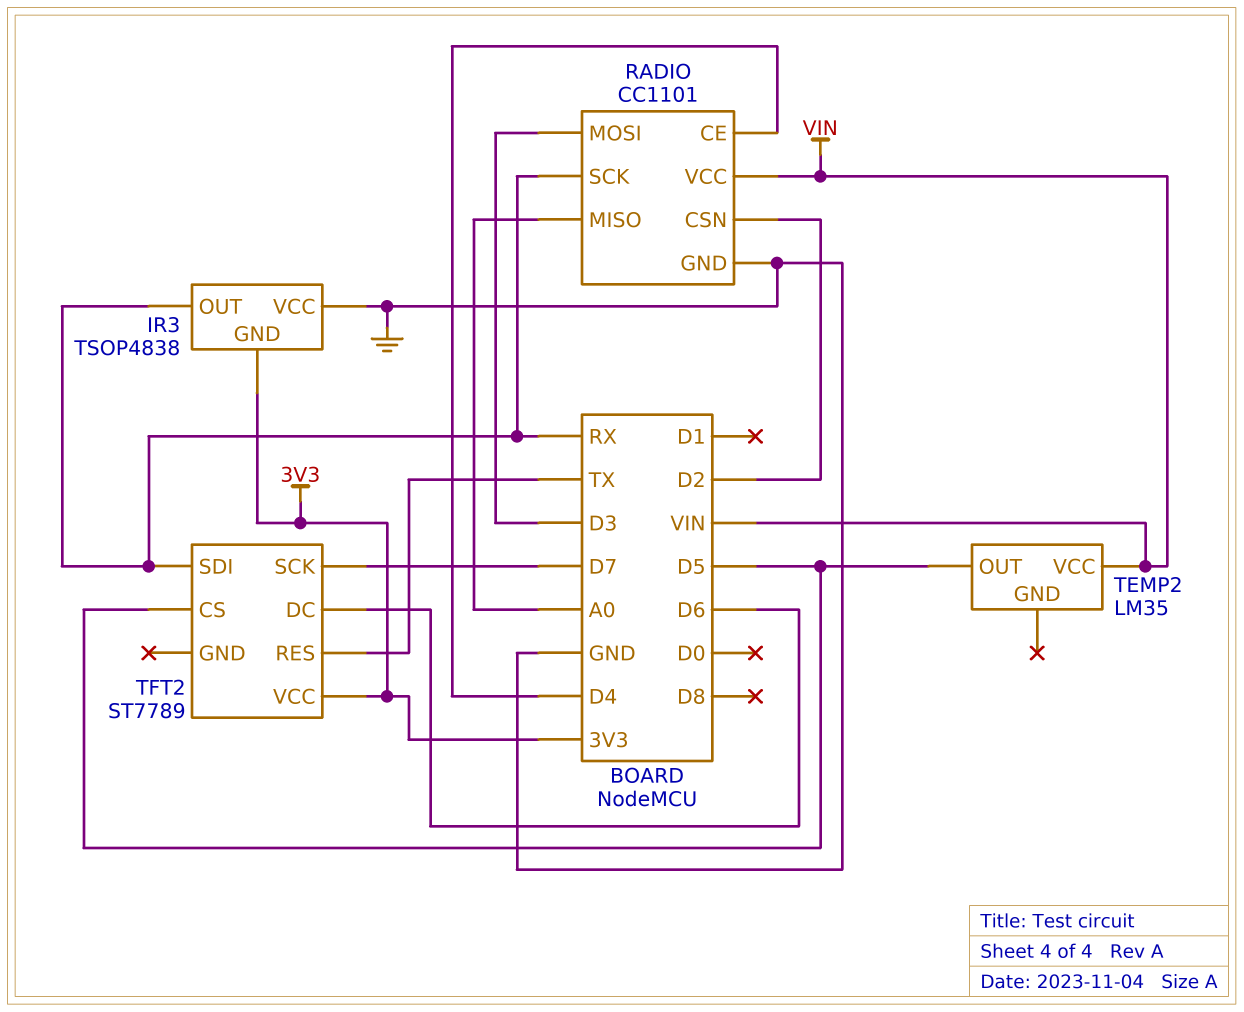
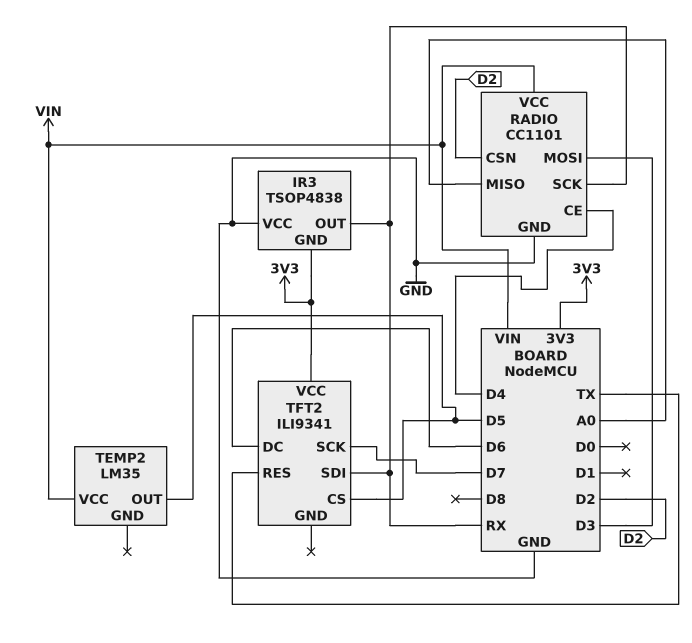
TFT2: ST7789 -> ILI9341

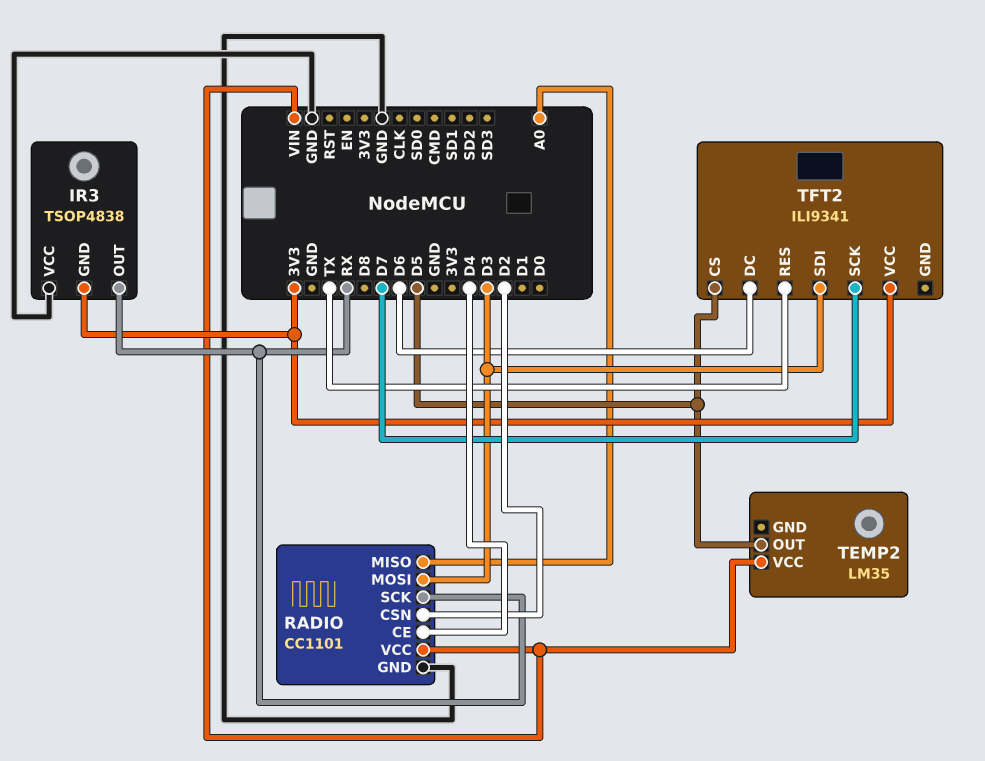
TFT2 pin SDI: RX -> D3

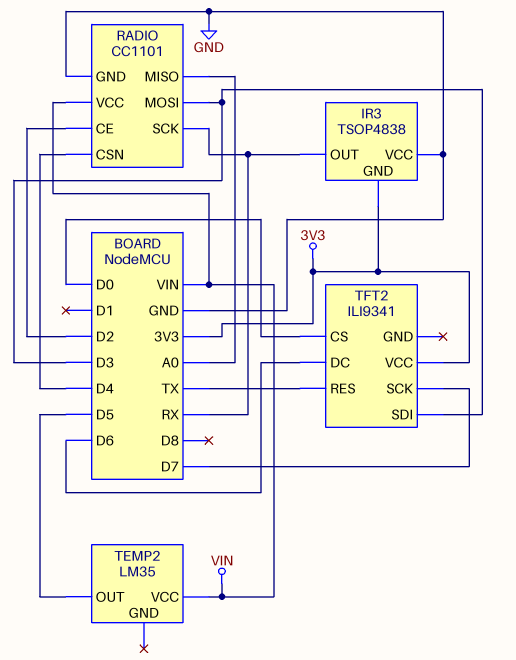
RADIO pin CE: D4 -> D2
RADIO pin CSN: D2 -> D4
TFT2 pin CS: D5 -> D0

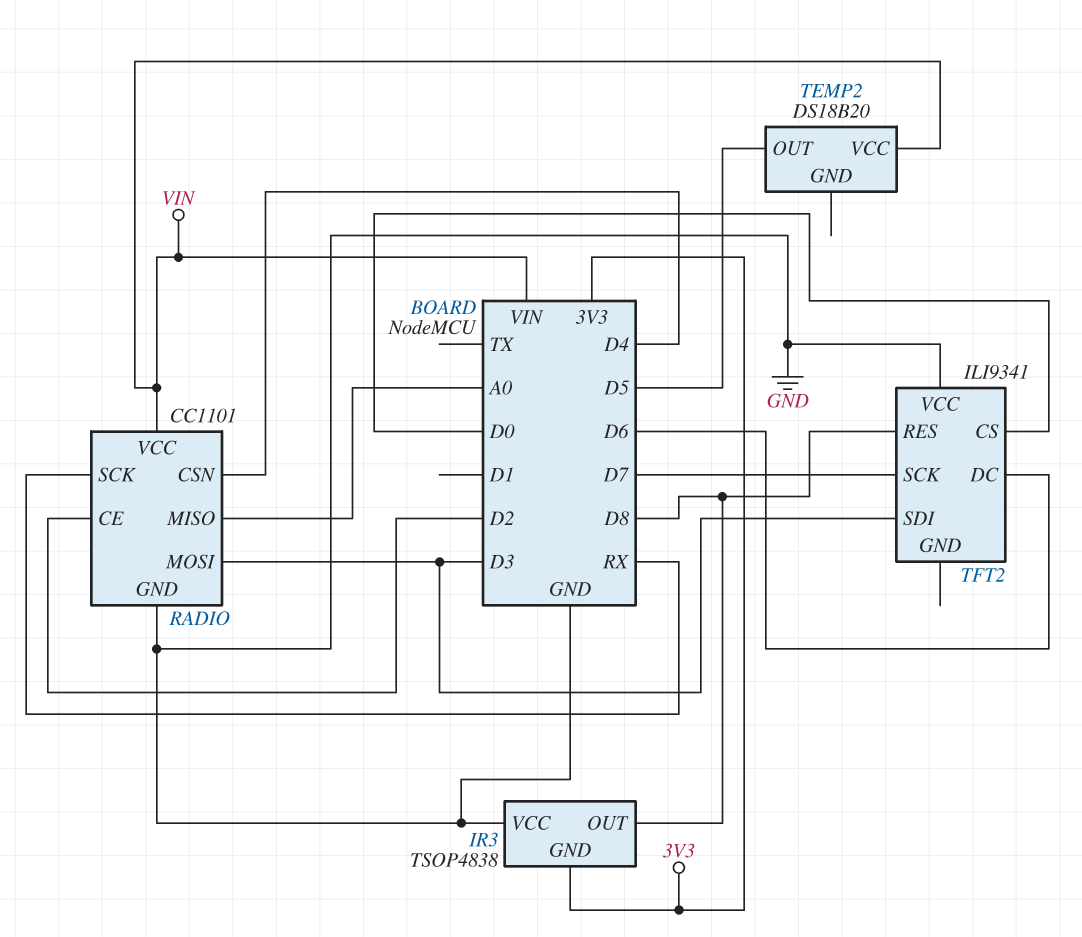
IR3 pin OUT: RX -> D8
TEMP2: LM35 -> DS18B20
TFT2 pin RES: TX -> D8
TFT2 pin VCC: 3V3 -> GND

